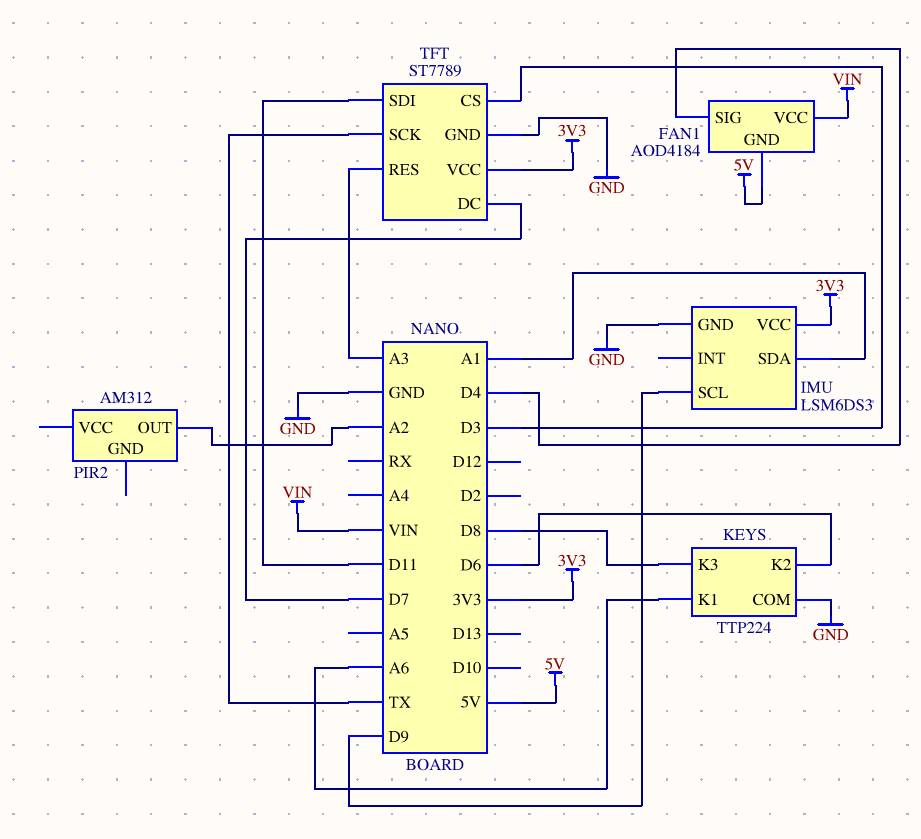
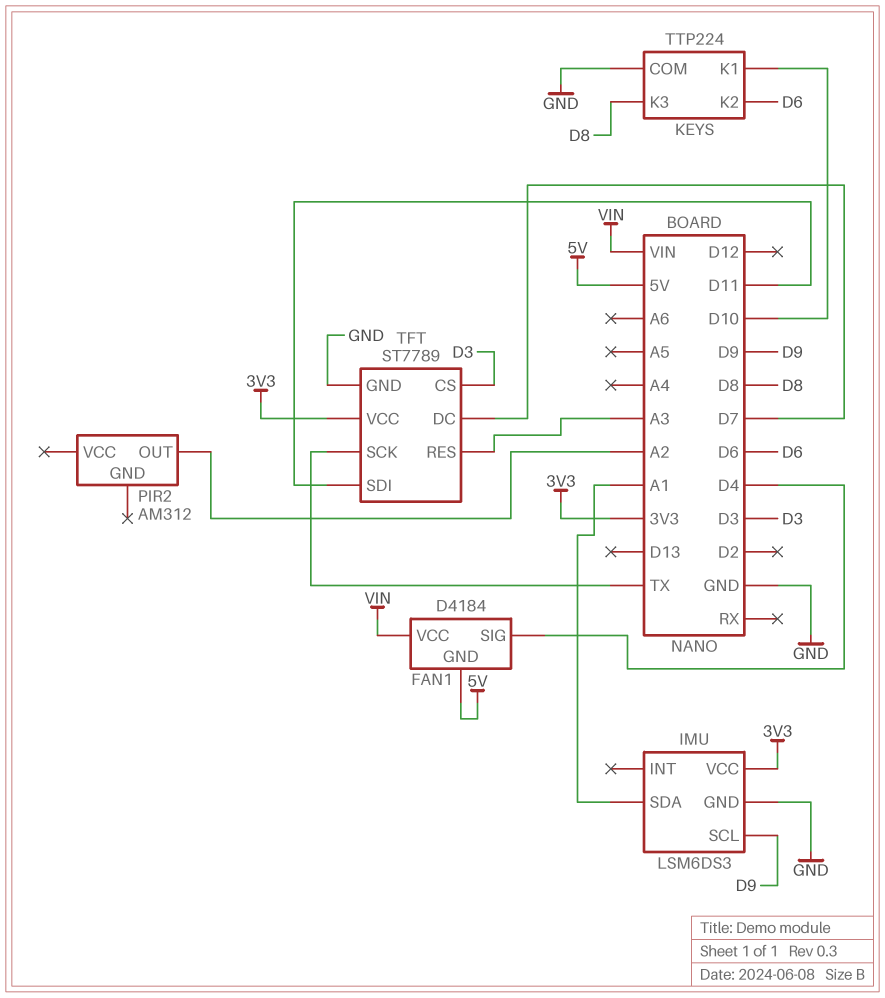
FAN1: AOD4184 -> D4184
KEYS pin K1: A6 -> D10

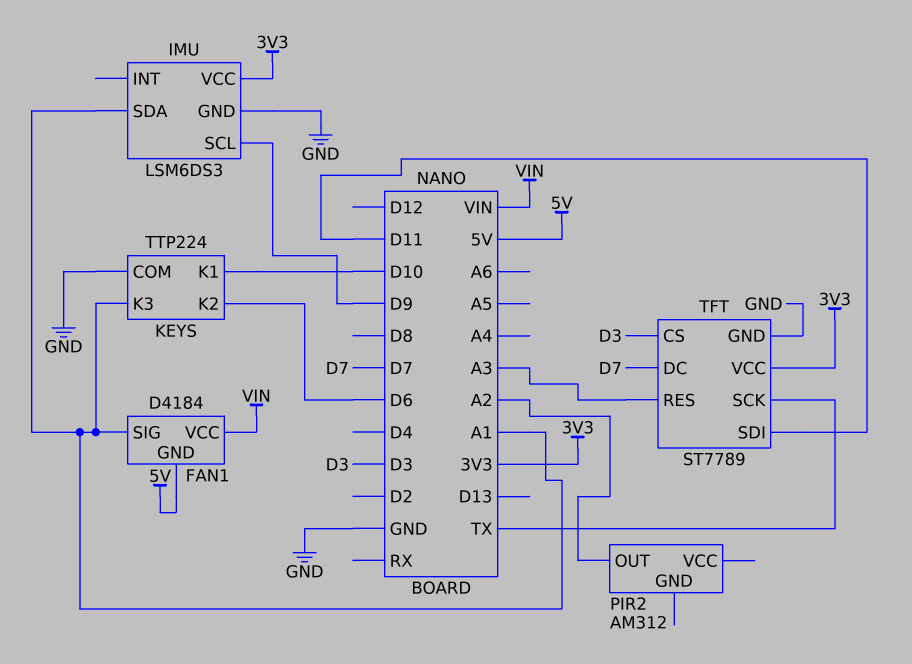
FAN1 pin SIG: D4 -> A1
KEYS pin K3: D8 -> A1

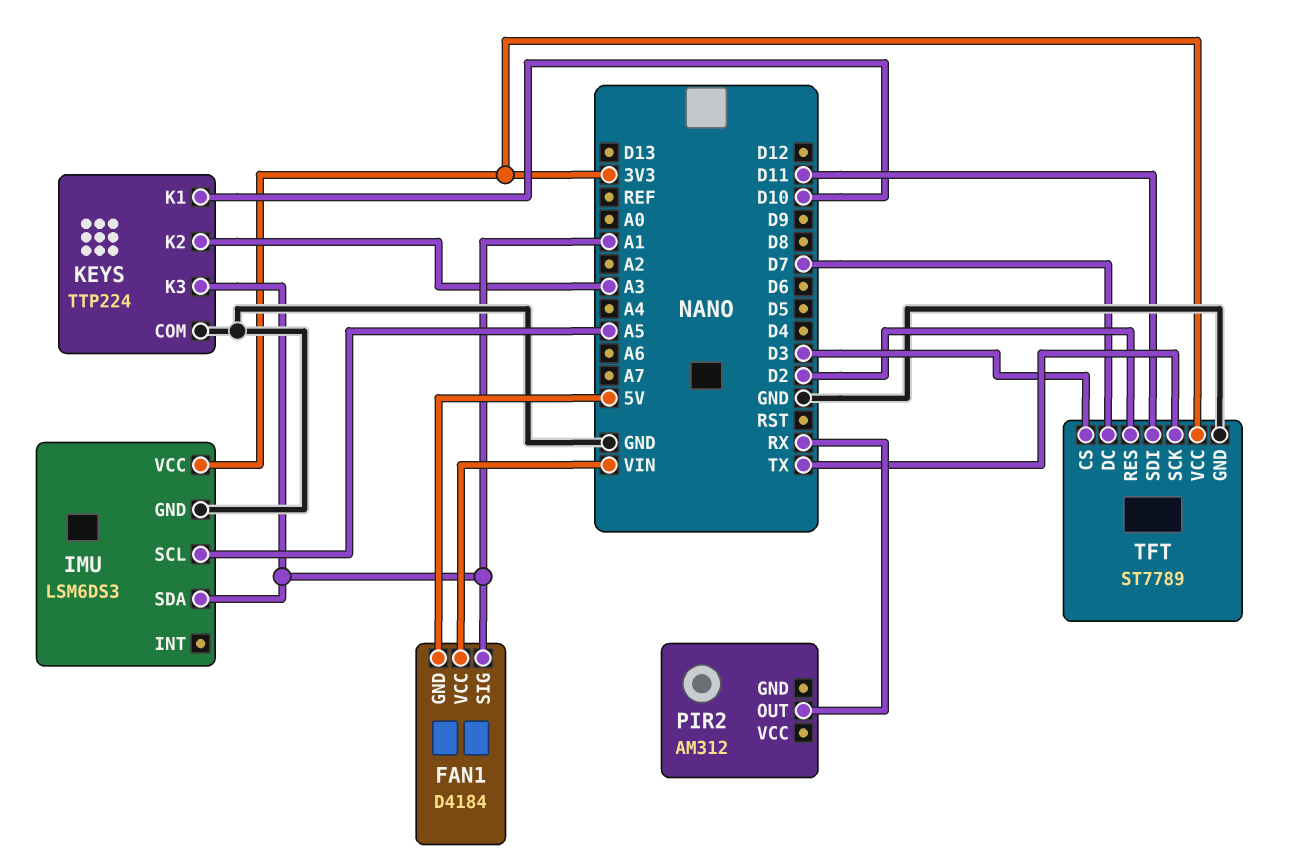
IMU pin SCL: D9 -> A5
KEYS pin K2: D6 -> A3
PIR2 pin OUT: A2 -> RX
TFT pin RES: A3 -> D2

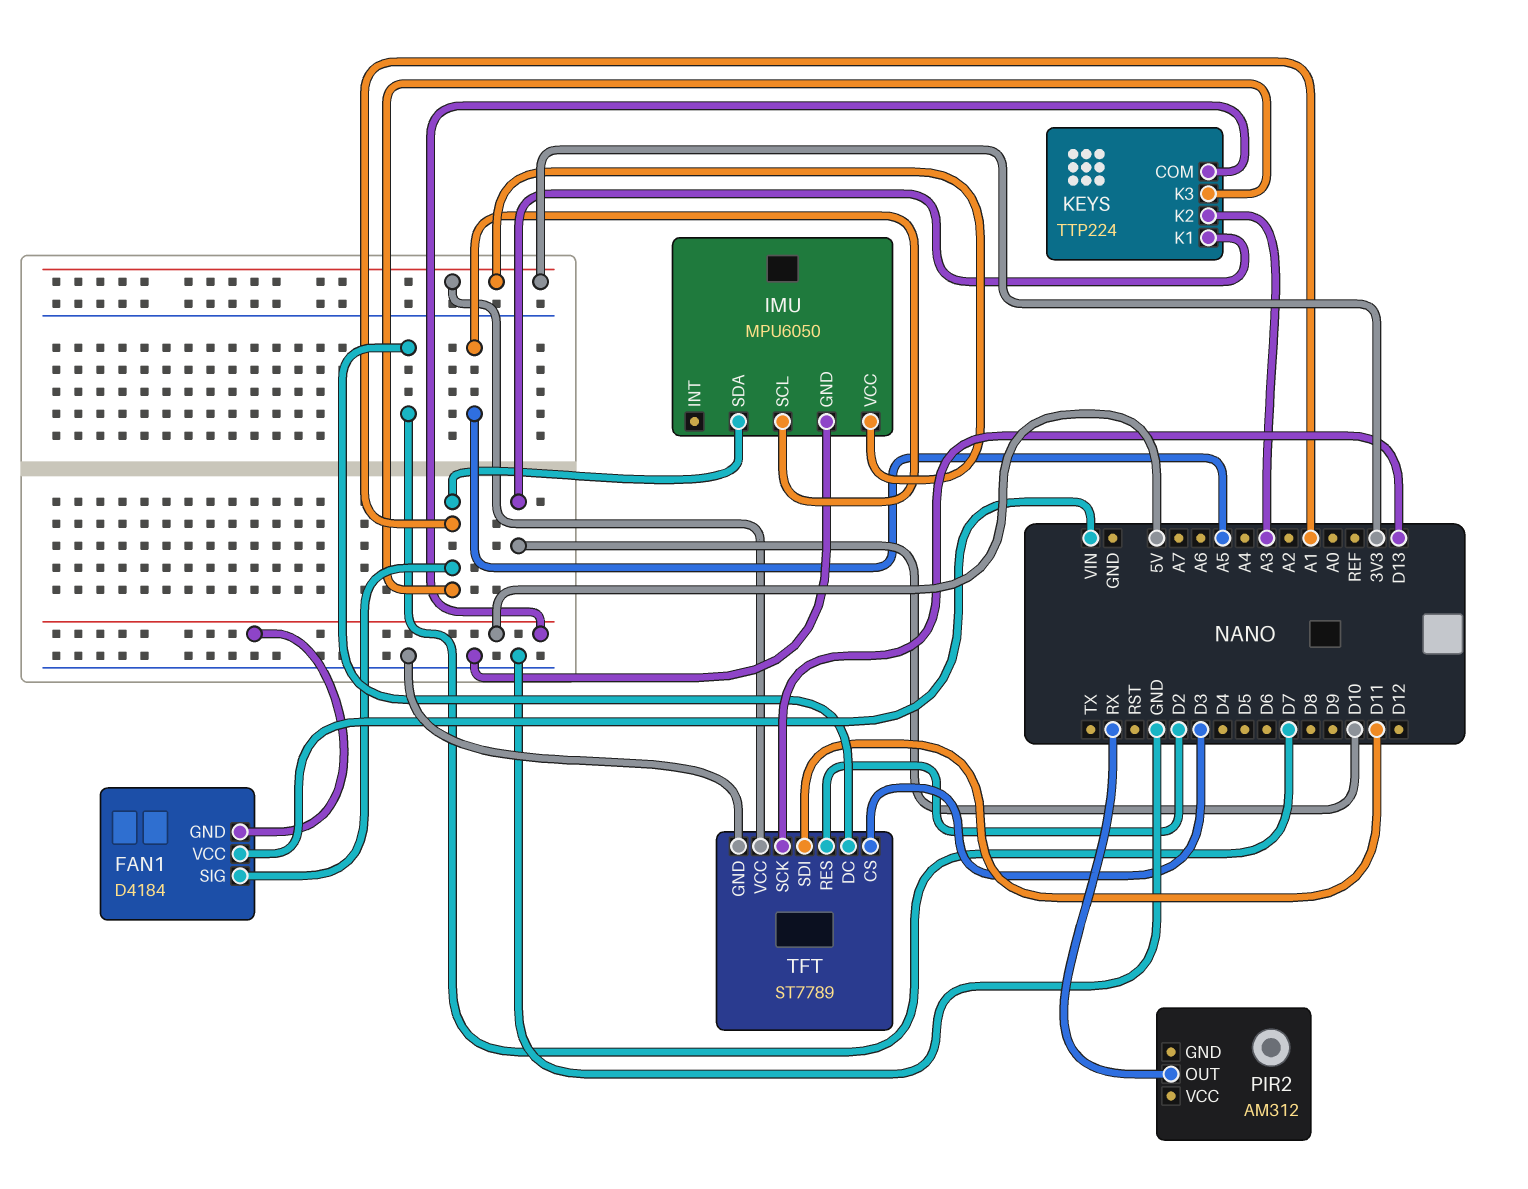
IMU: LSM6DS3 -> MPU6050
KEYS pin COM: GND -> 5V
TFT pin SCK: TX -> D13

